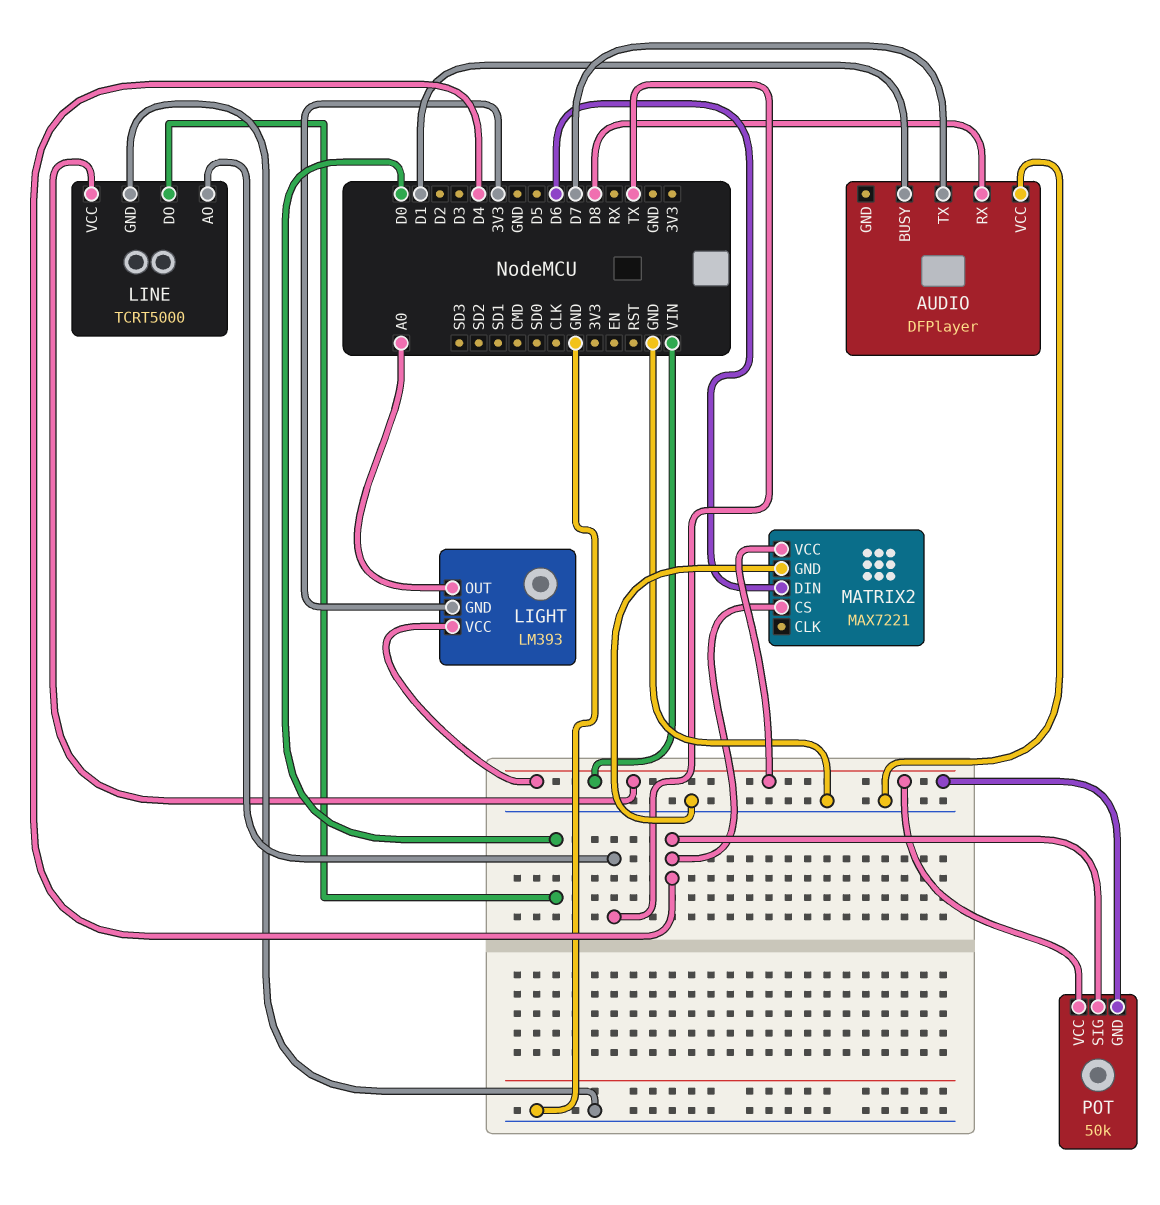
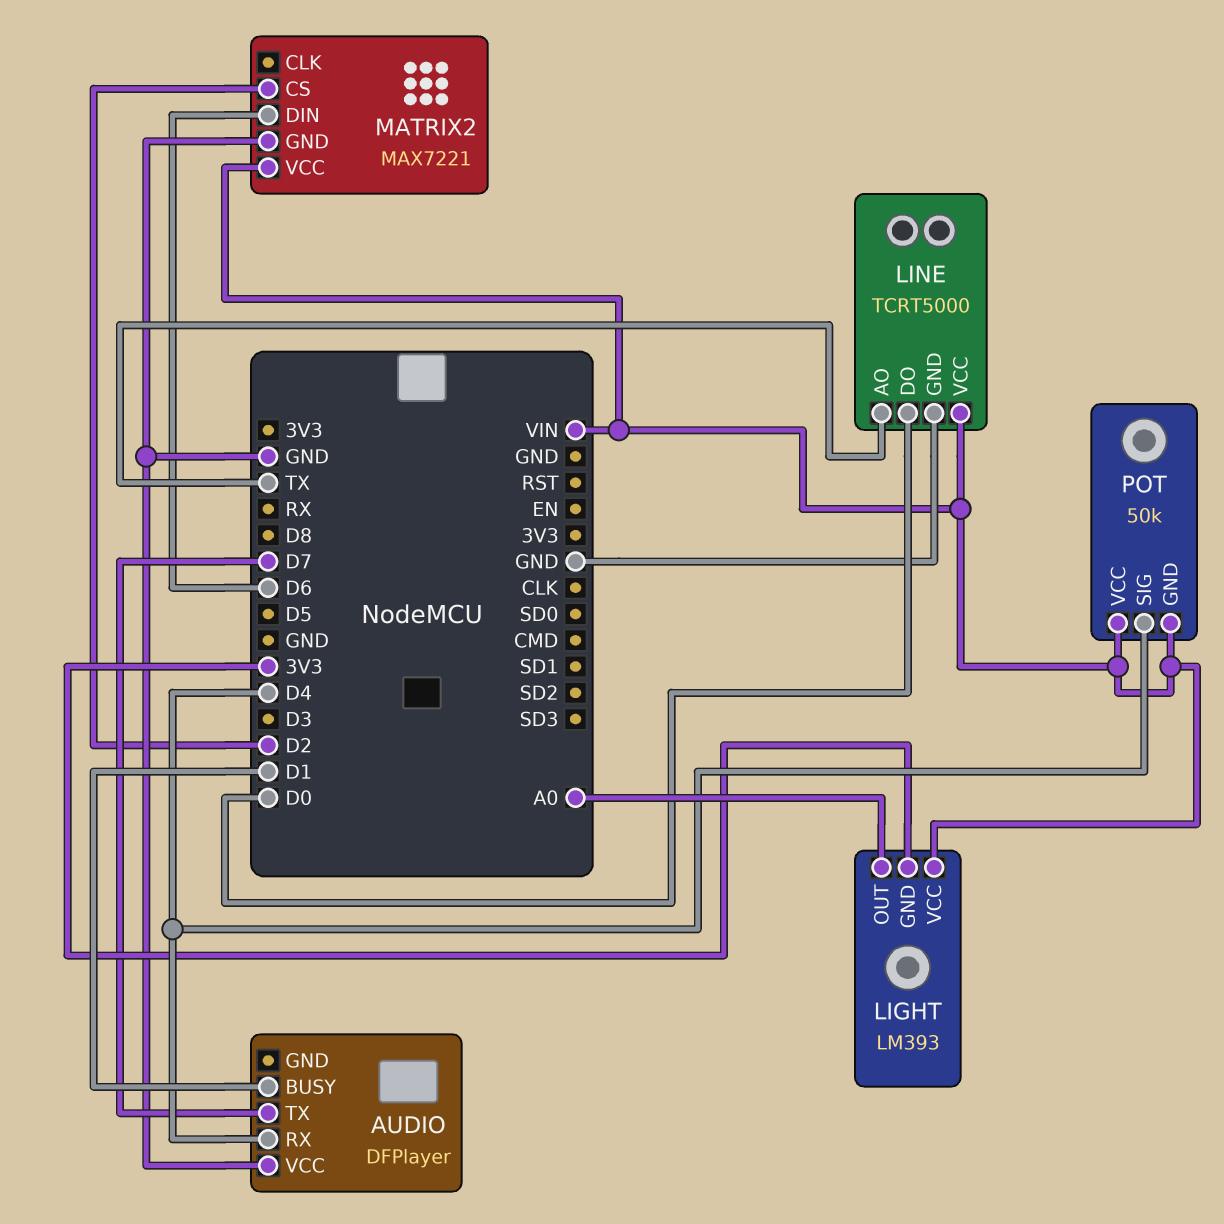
AUDIO pin RX: D8 -> D4
MATRIX2 pin CS: D4 -> D2

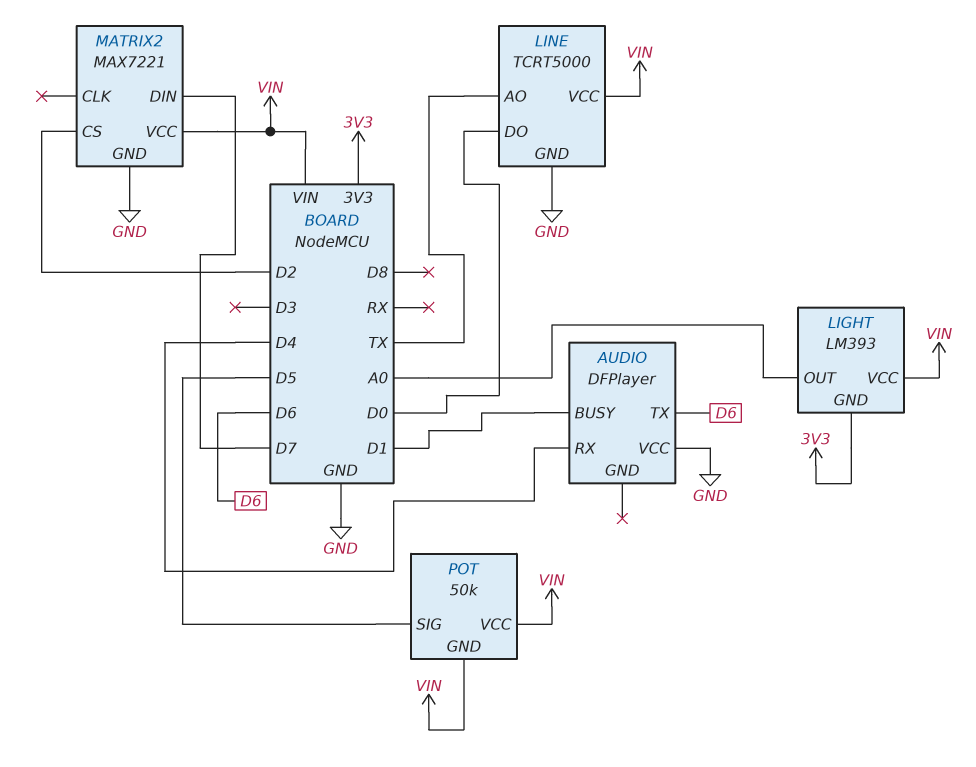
AUDIO pin TX: D7 -> D6
MATRIX2 pin DIN: D6 -> D7
POT pin SIG: D4 -> D5

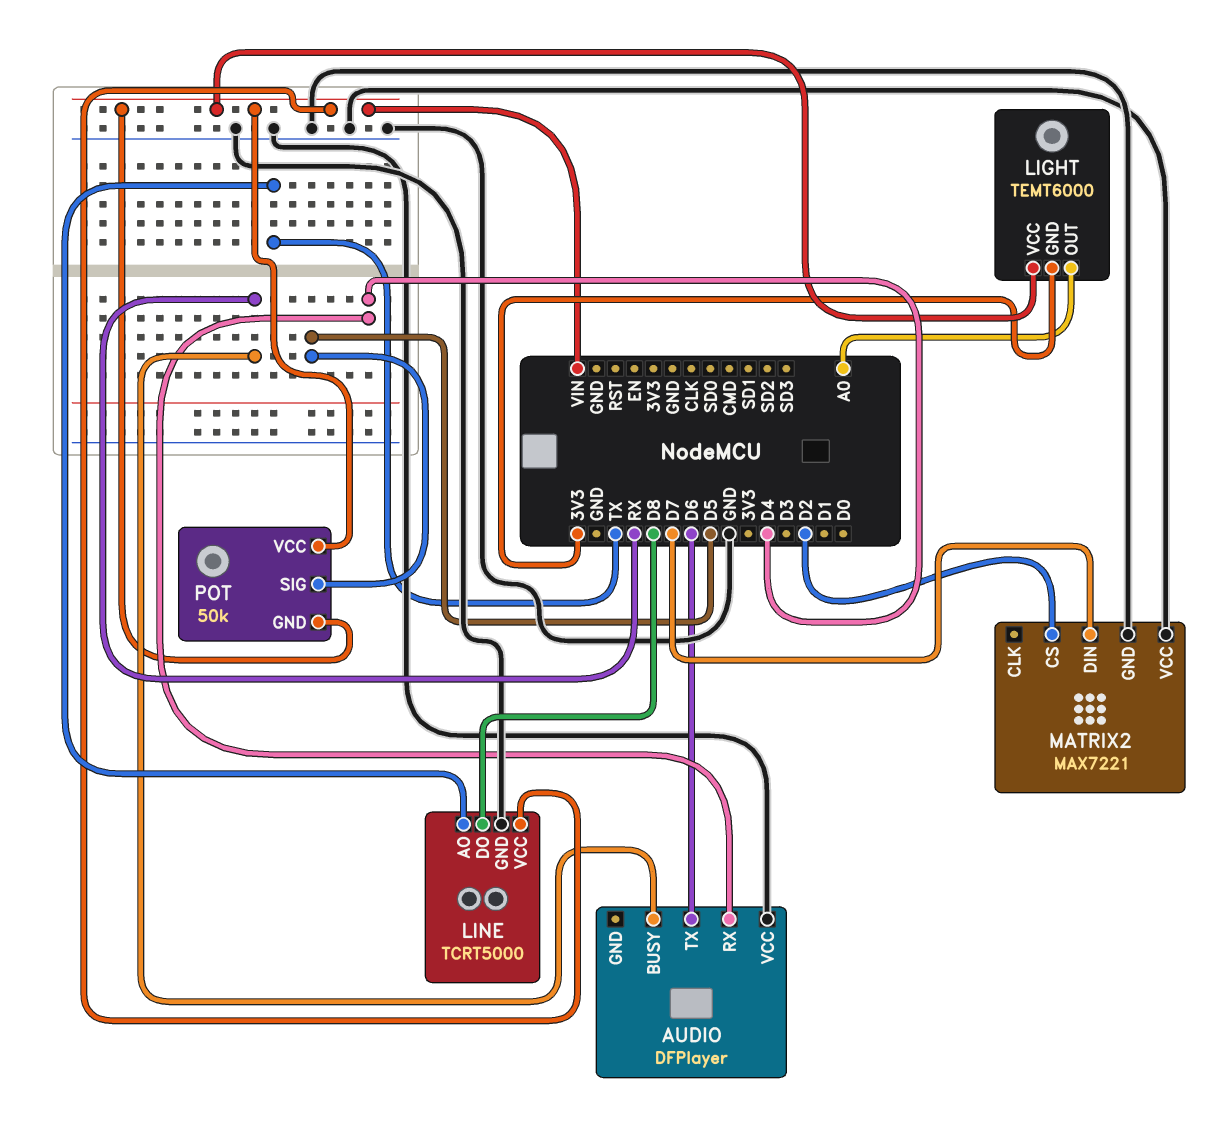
AUDIO pin BUSY: D1 -> RX
LIGHT: LM393 -> TEMT6000
LINE pin DO: D0 -> D8
MATRIX2 pin VCC: VIN -> GND

